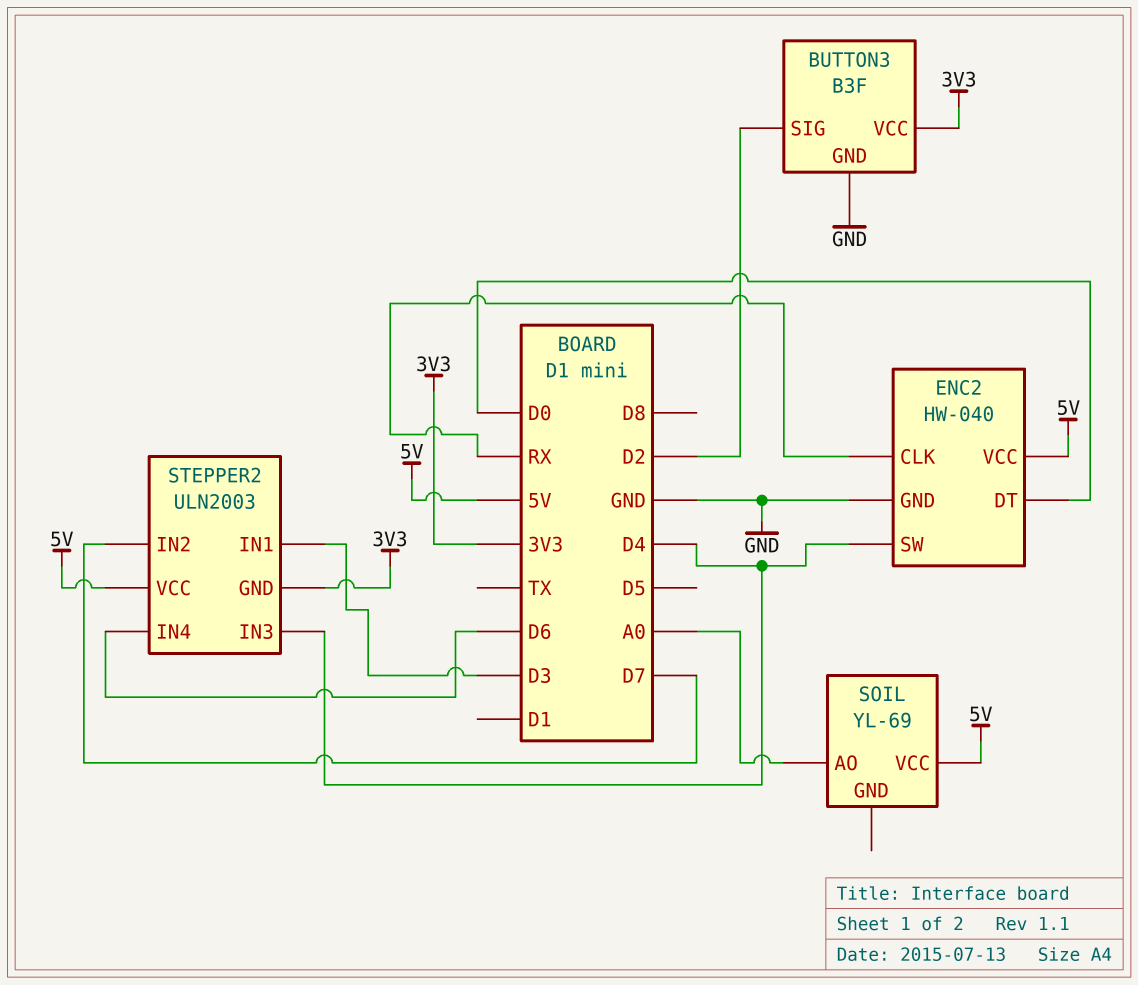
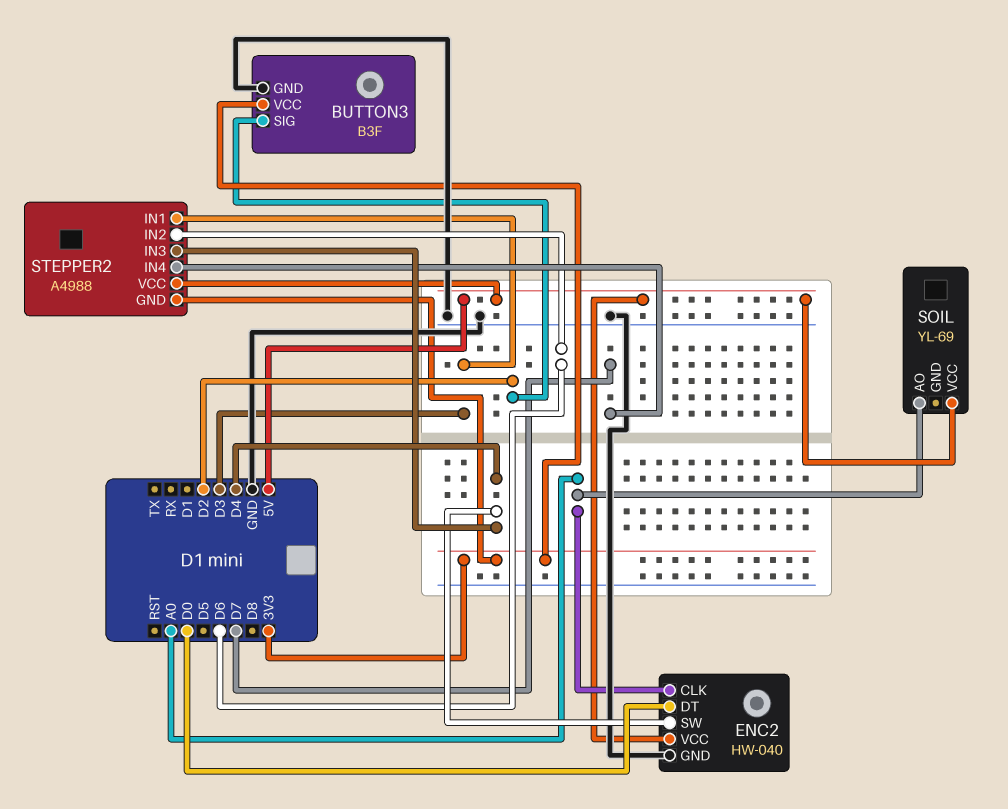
ENC2 pin CLK: RX -> A0
STEPPER2: ULN2003 -> A4988
STEPPER2 pin IN2: D7 -> D6
STEPPER2 pin IN4: D6 -> D7

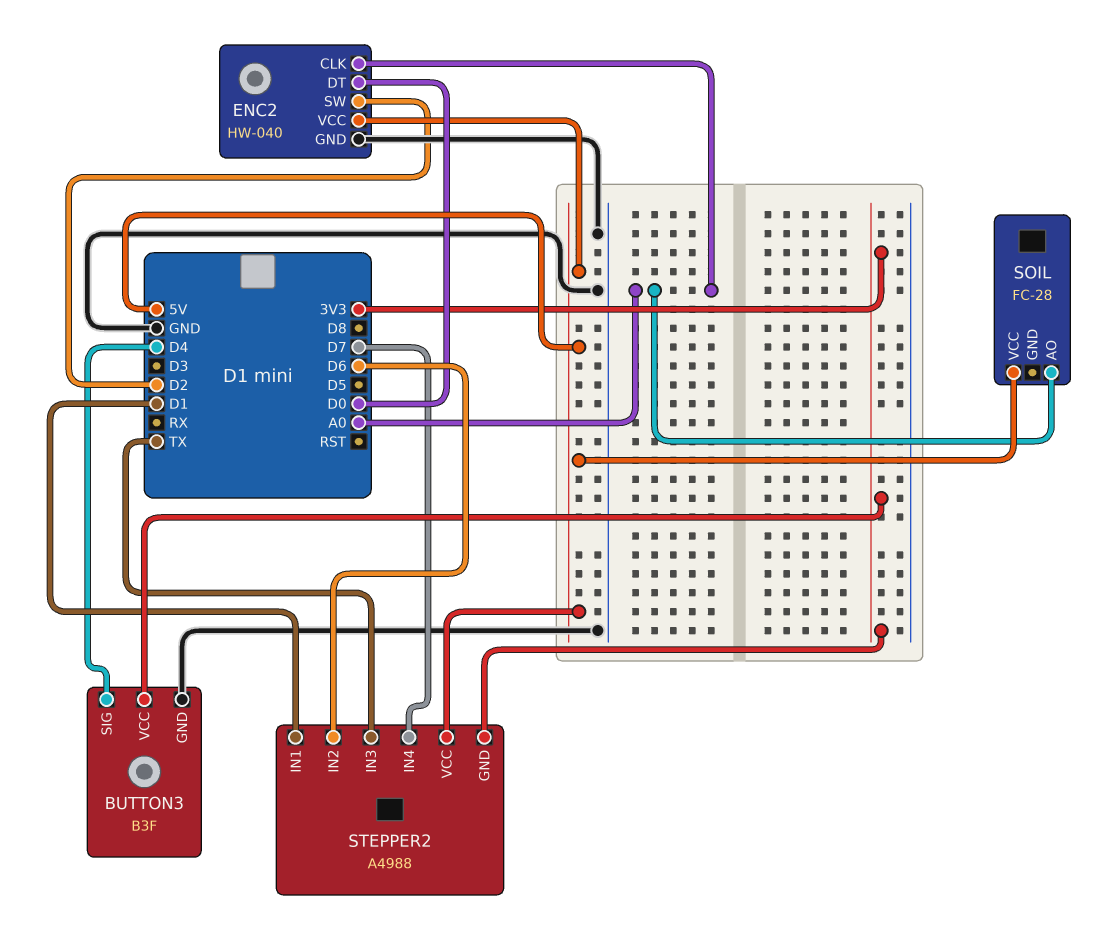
BUTTON3 pin SIG: D2 -> D4
ENC2 pin SW: D4 -> D2
SOIL: YL-69 -> FC-28
STEPPER2 pin IN1: D3 -> D1
STEPPER2 pin IN3: D4 -> TX

